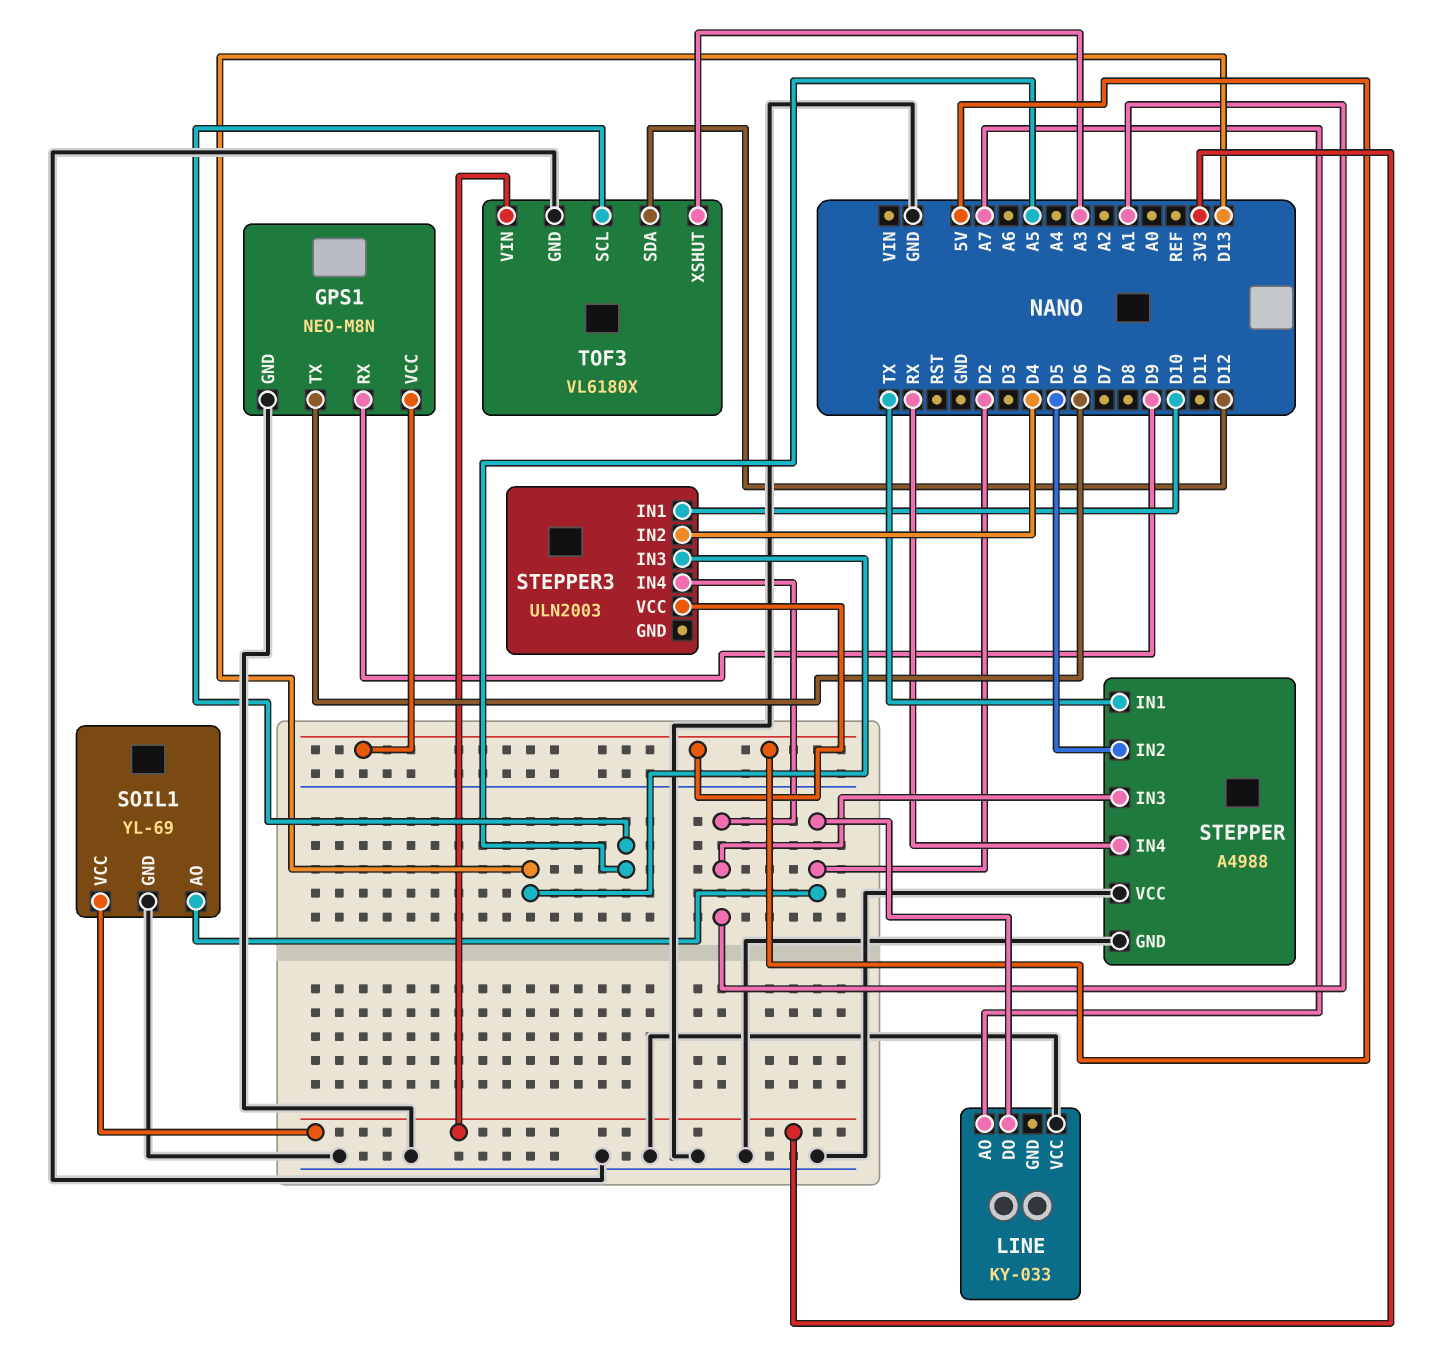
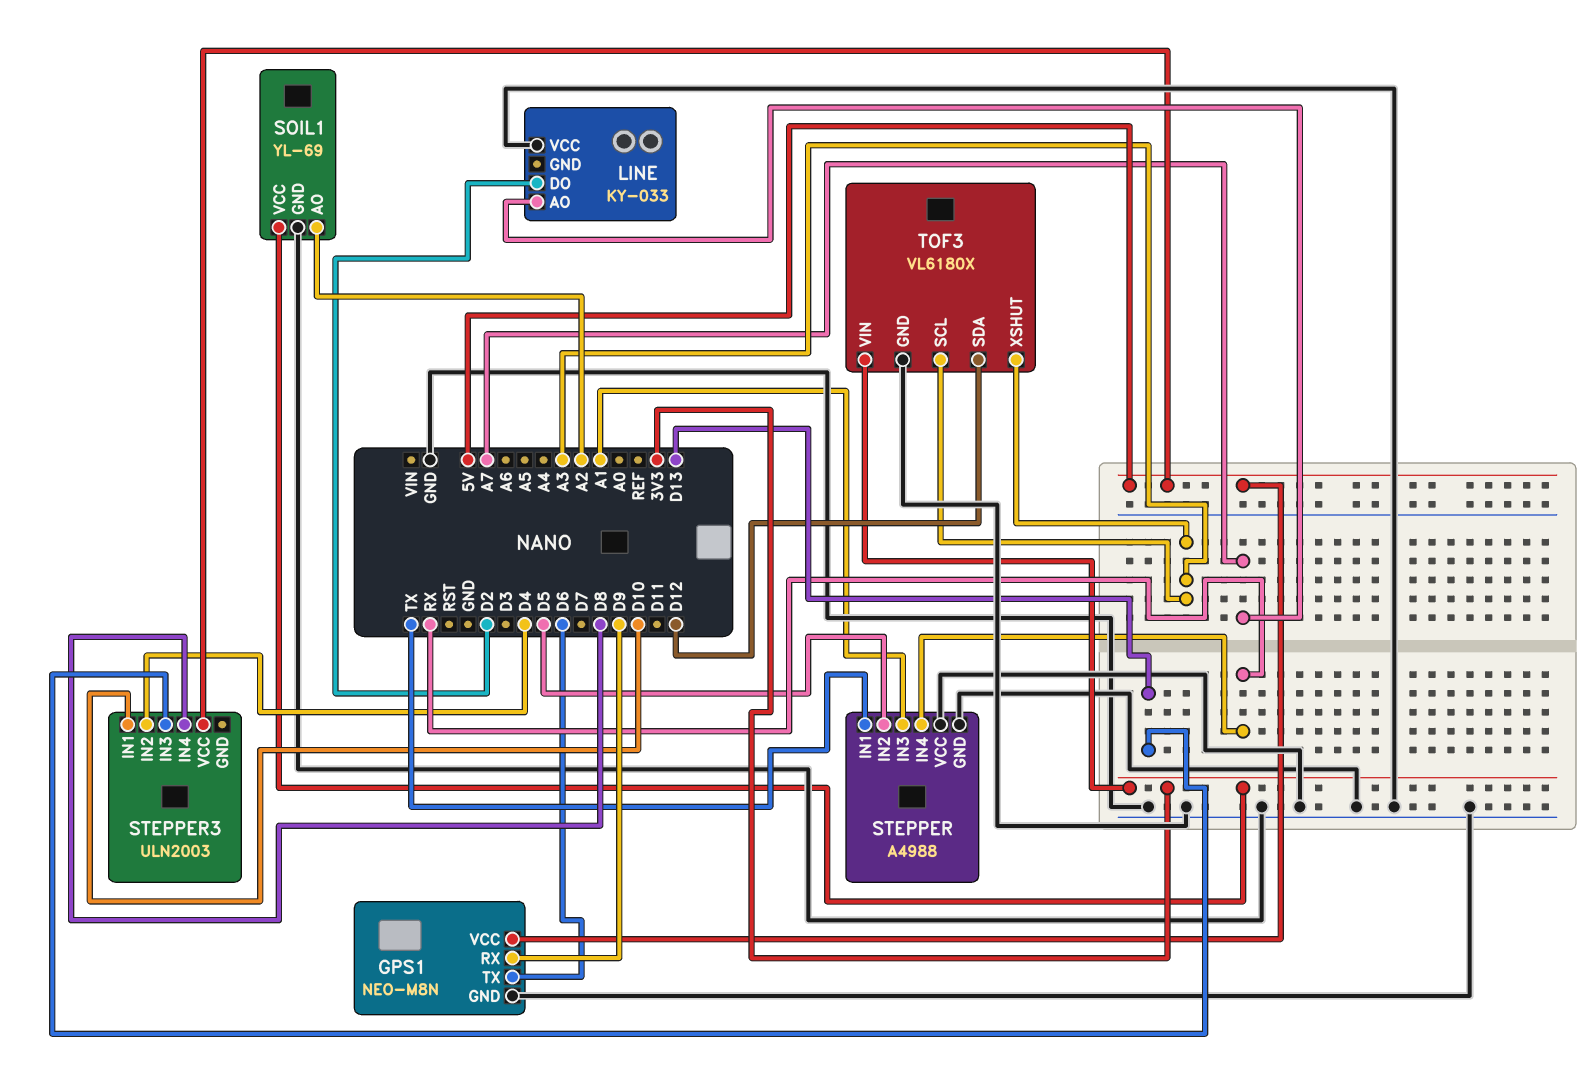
SOIL1 pin AO: D2 -> A2
STEPPER3 pin IN4: A1 -> D8
TOF3 pin SCL: A5 -> A3

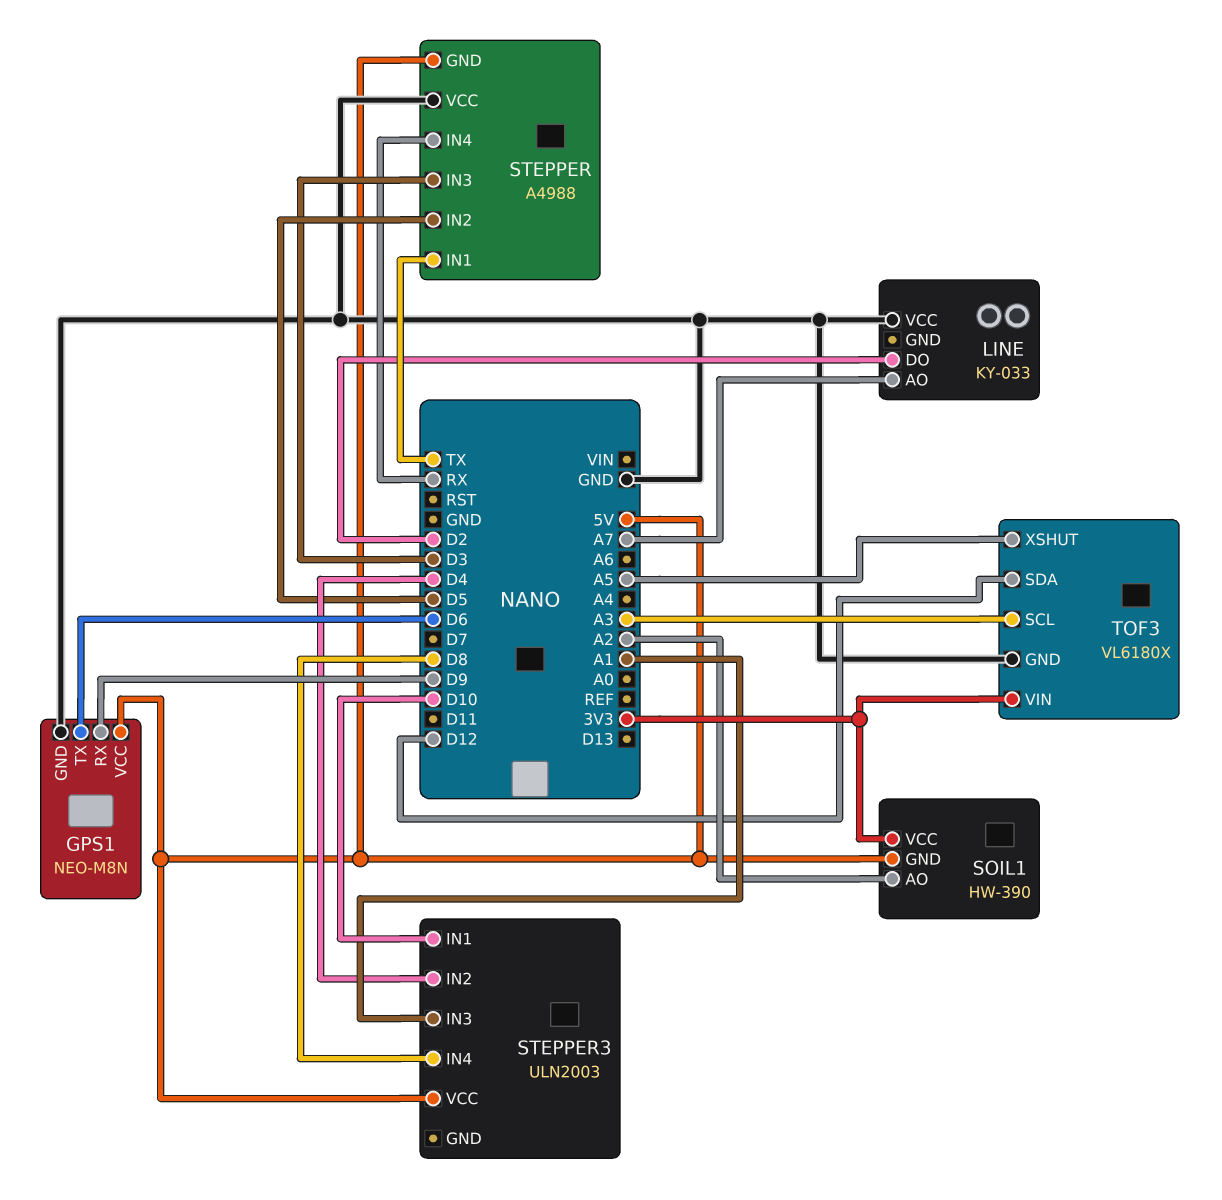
SOIL1: YL-69 -> HW-390
SOIL1 pin GND: GND -> 5V
STEPPER pin GND: GND -> 5V
STEPPER pin IN3: A1 -> D3
STEPPER3 pin IN3: D13 -> A1
TOF3 pin XSHUT: A3 -> A5

